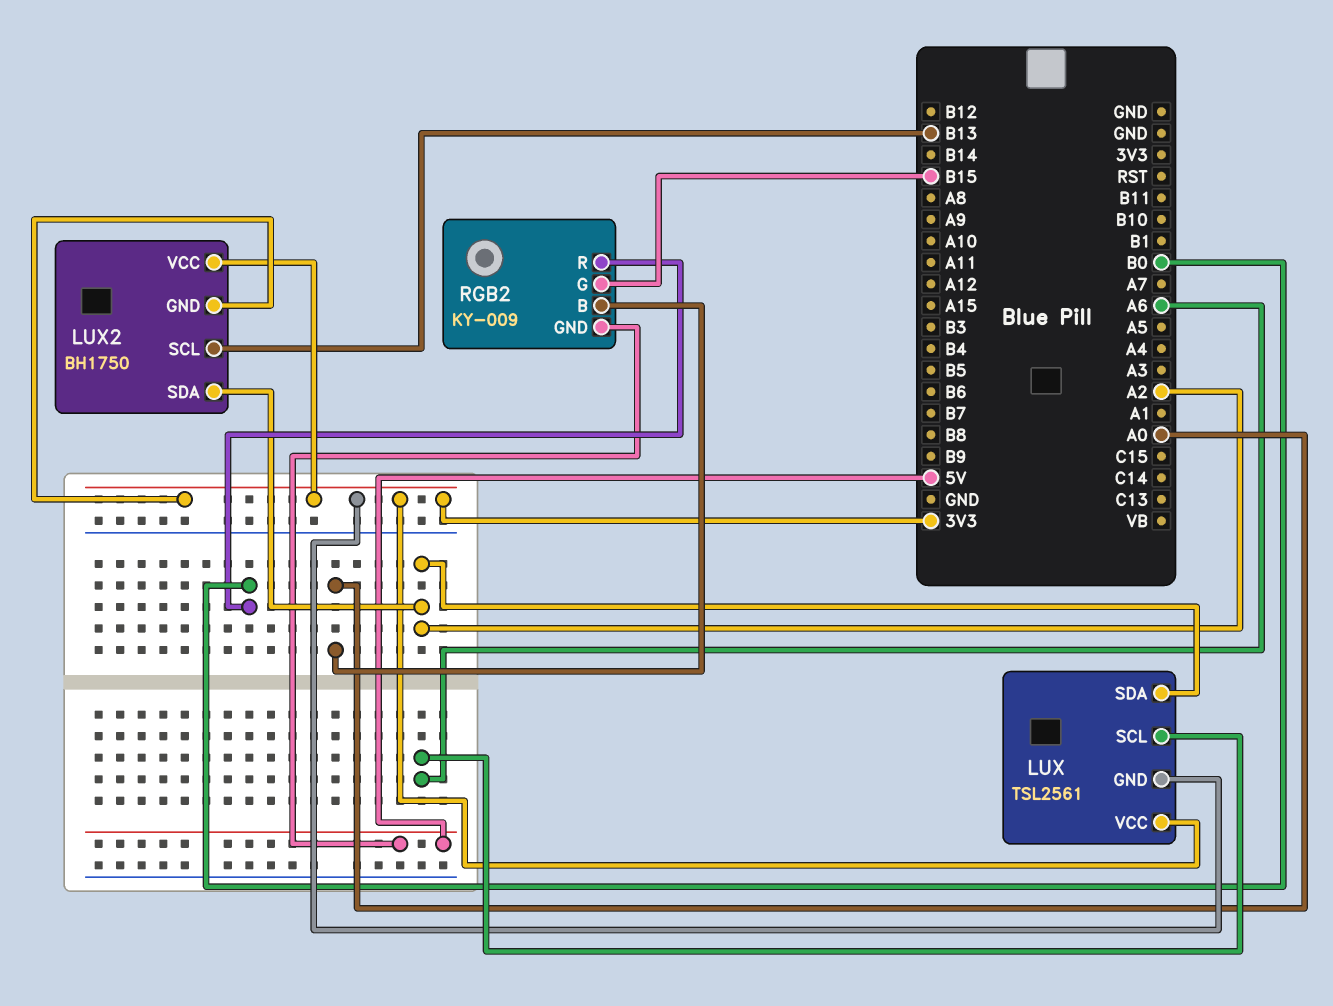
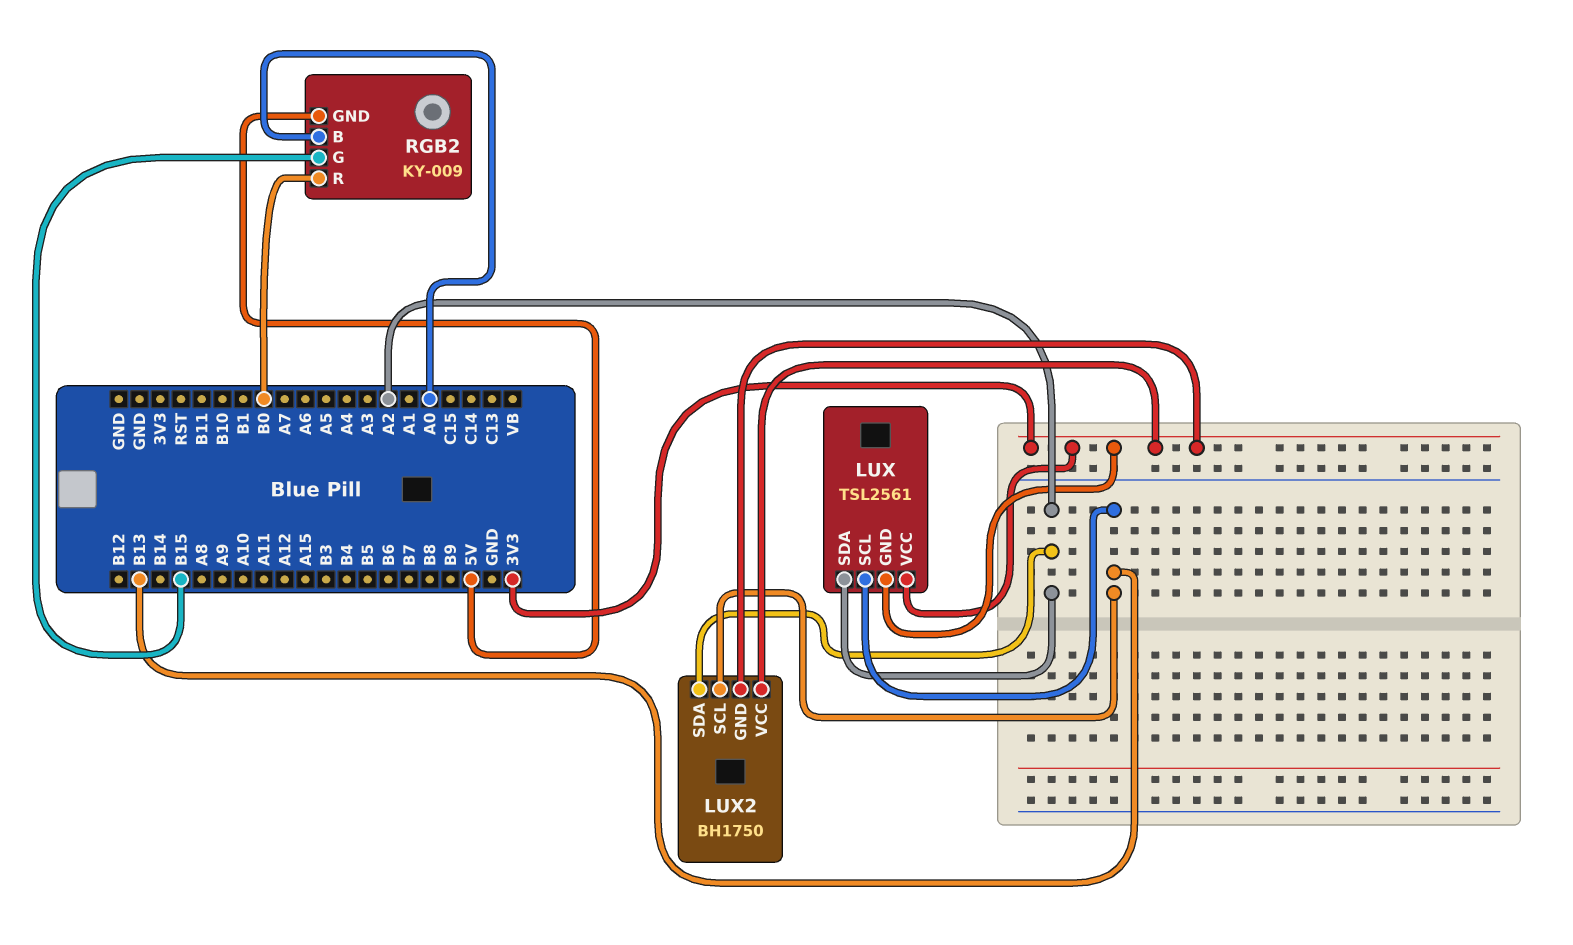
LUX pin SCL: A6 -> B13

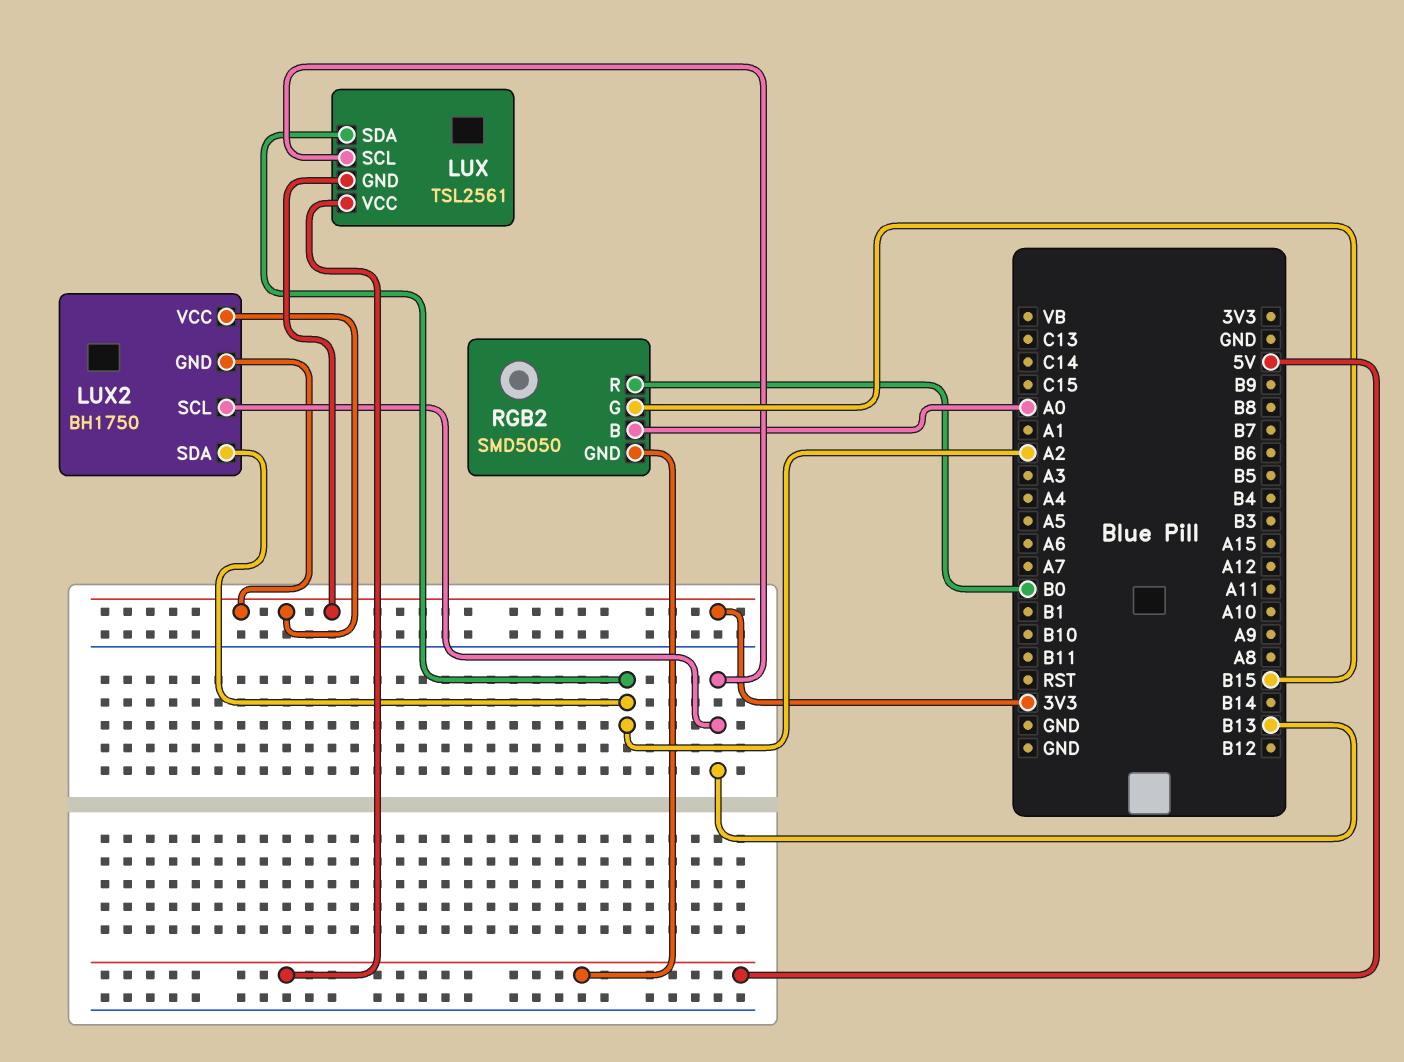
LUX pin VCC: 3V3 -> 5V
RGB2: KY-009 -> SMD5050

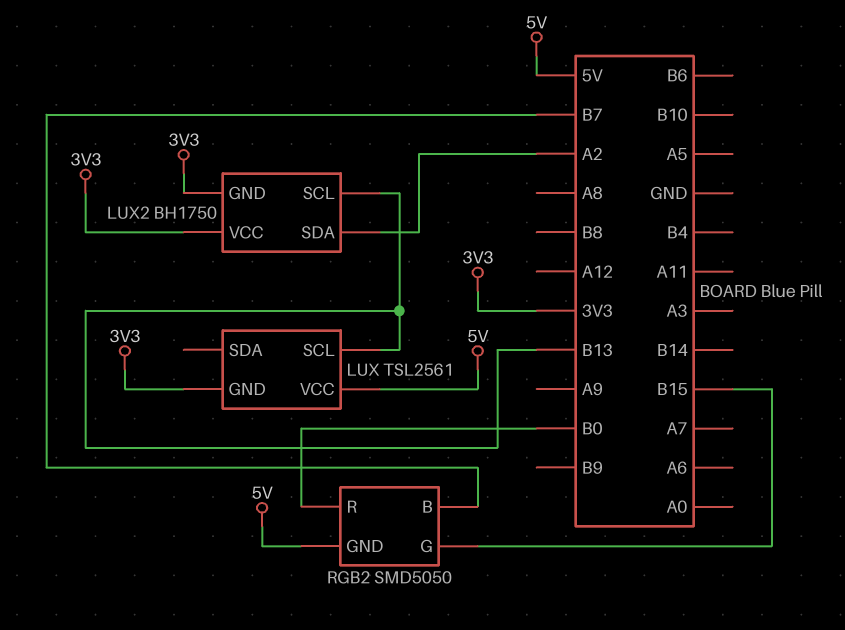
LUX pin SDA: A2 -> none
RGB2 pin B: A0 -> B7

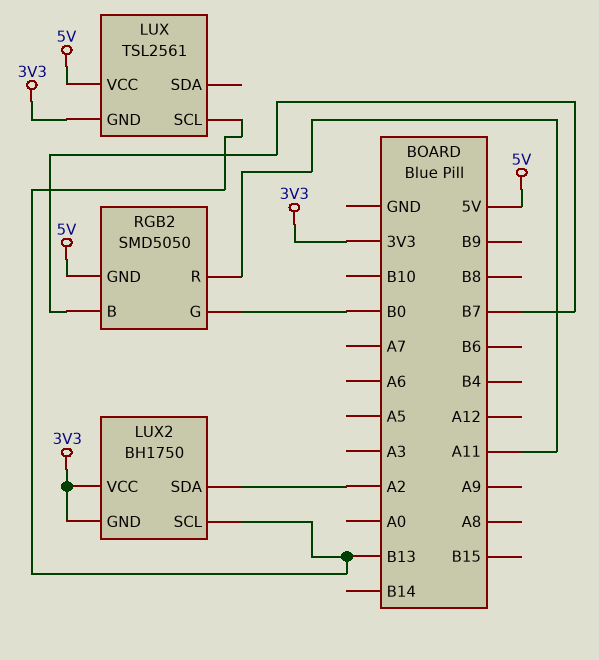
RGB2 pin G: B15 -> B0
RGB2 pin R: B0 -> A11

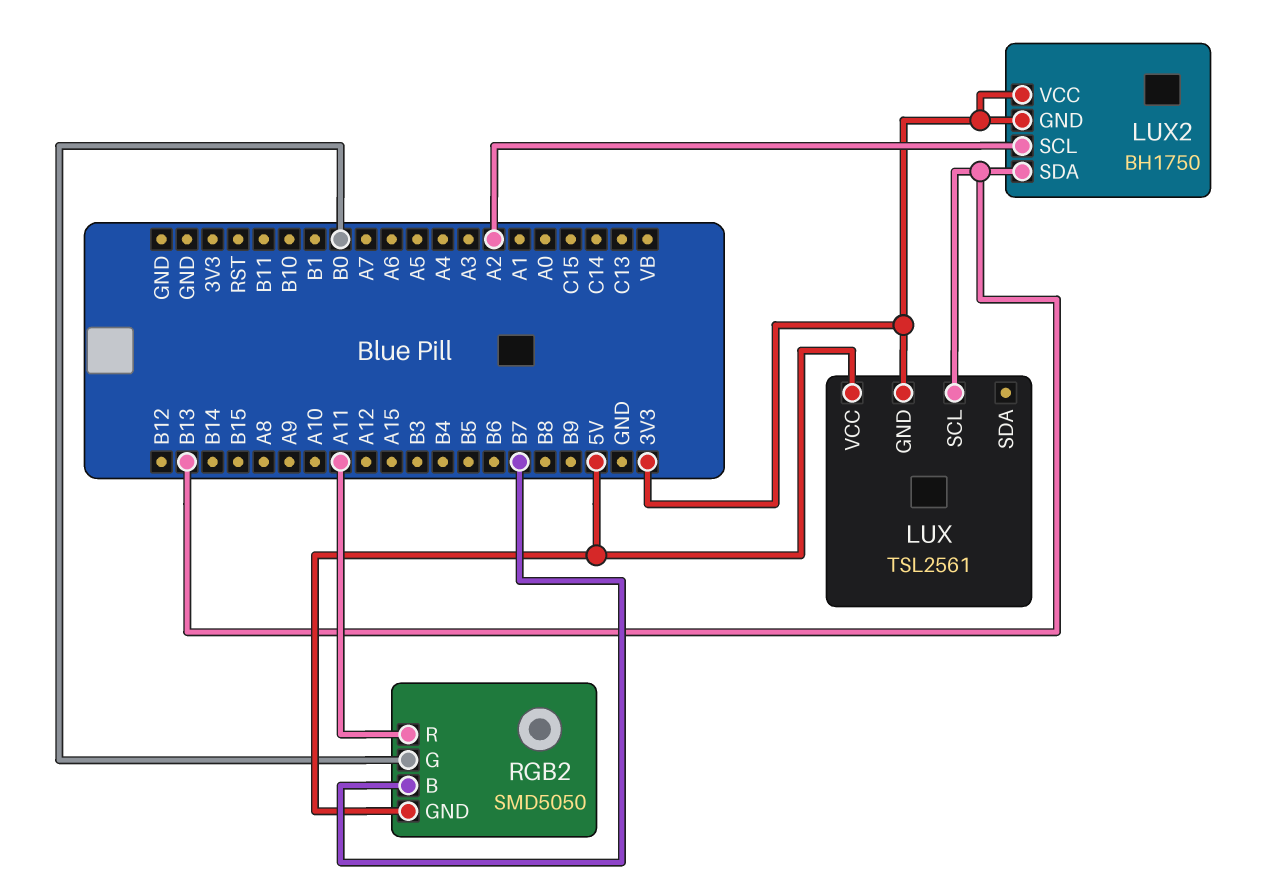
LUX2 pin SCL: B13 -> A2
LUX2 pin SDA: A2 -> B13

